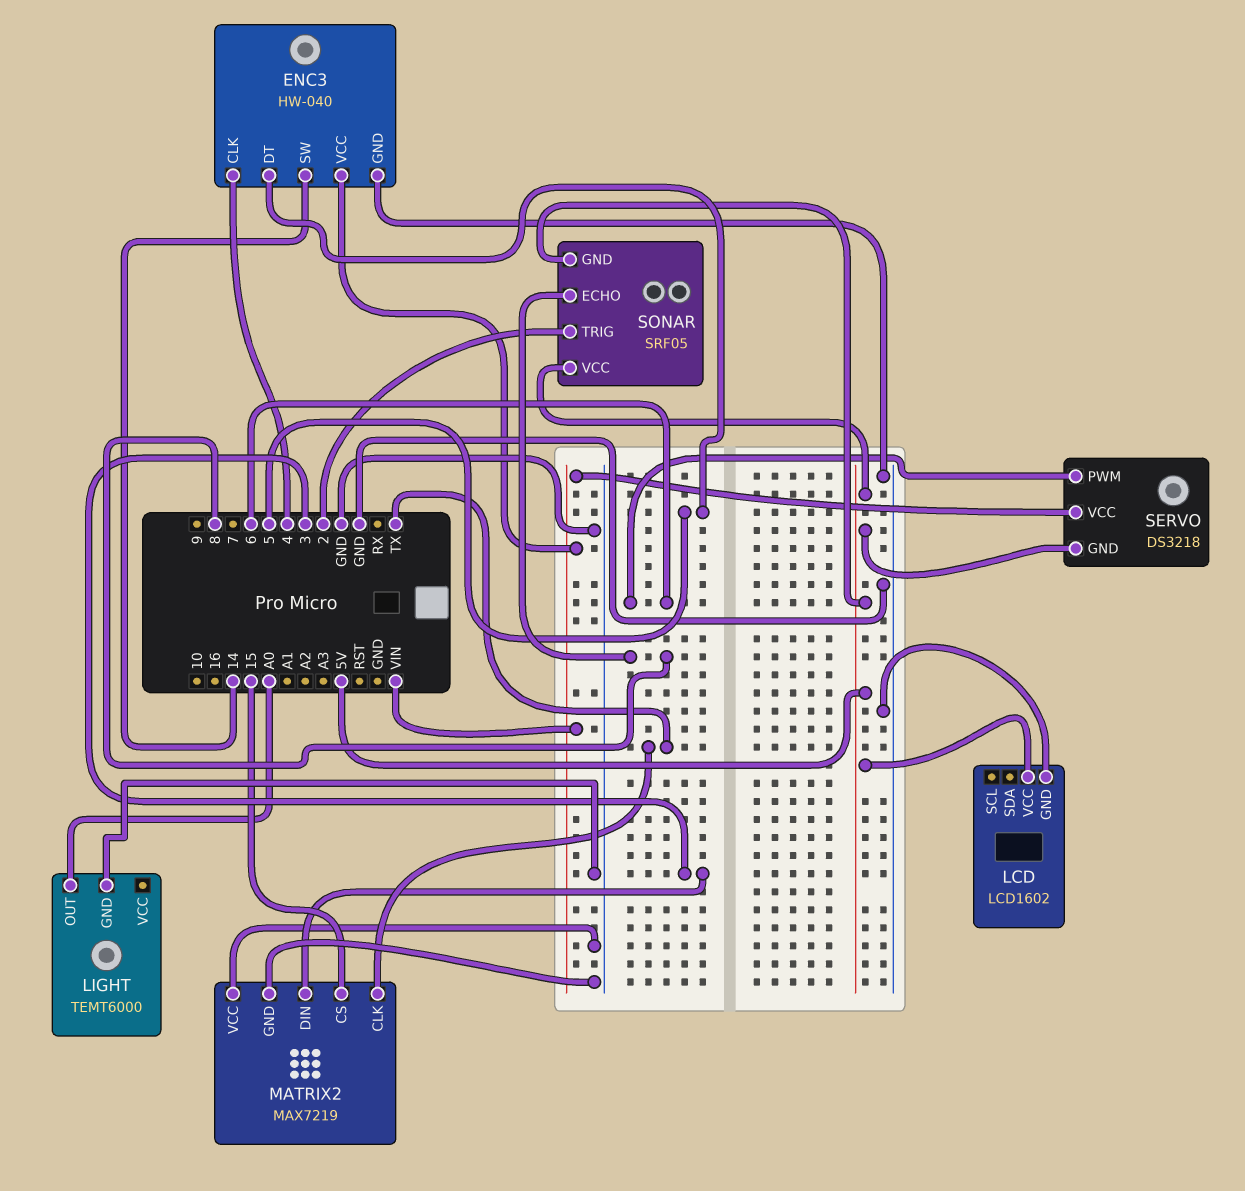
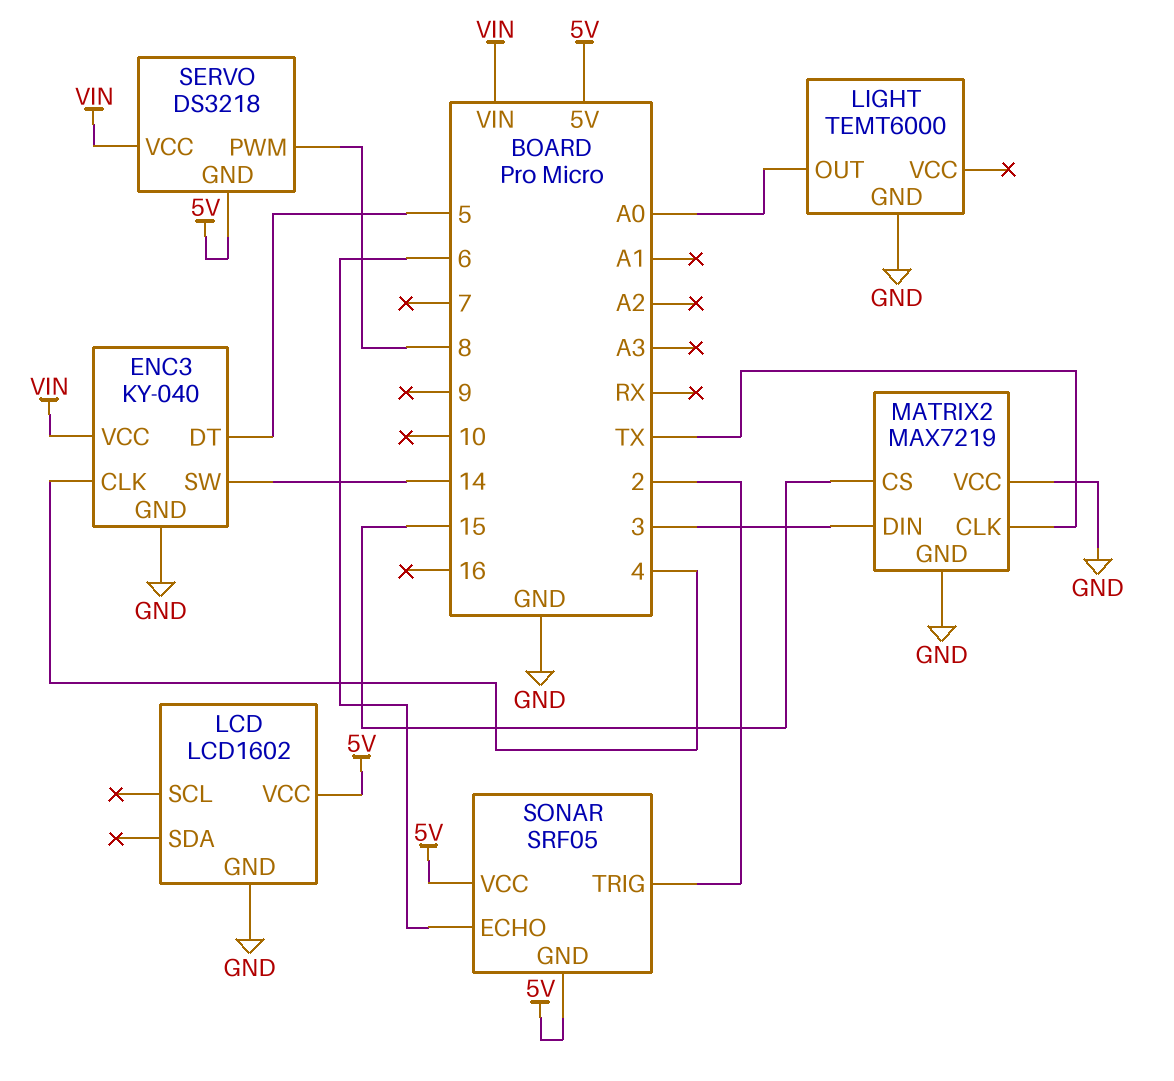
ENC3: HW-040 -> KY-040
SERVO pin PWM: 6 -> 8
SONAR pin ECHO: 8 -> 6

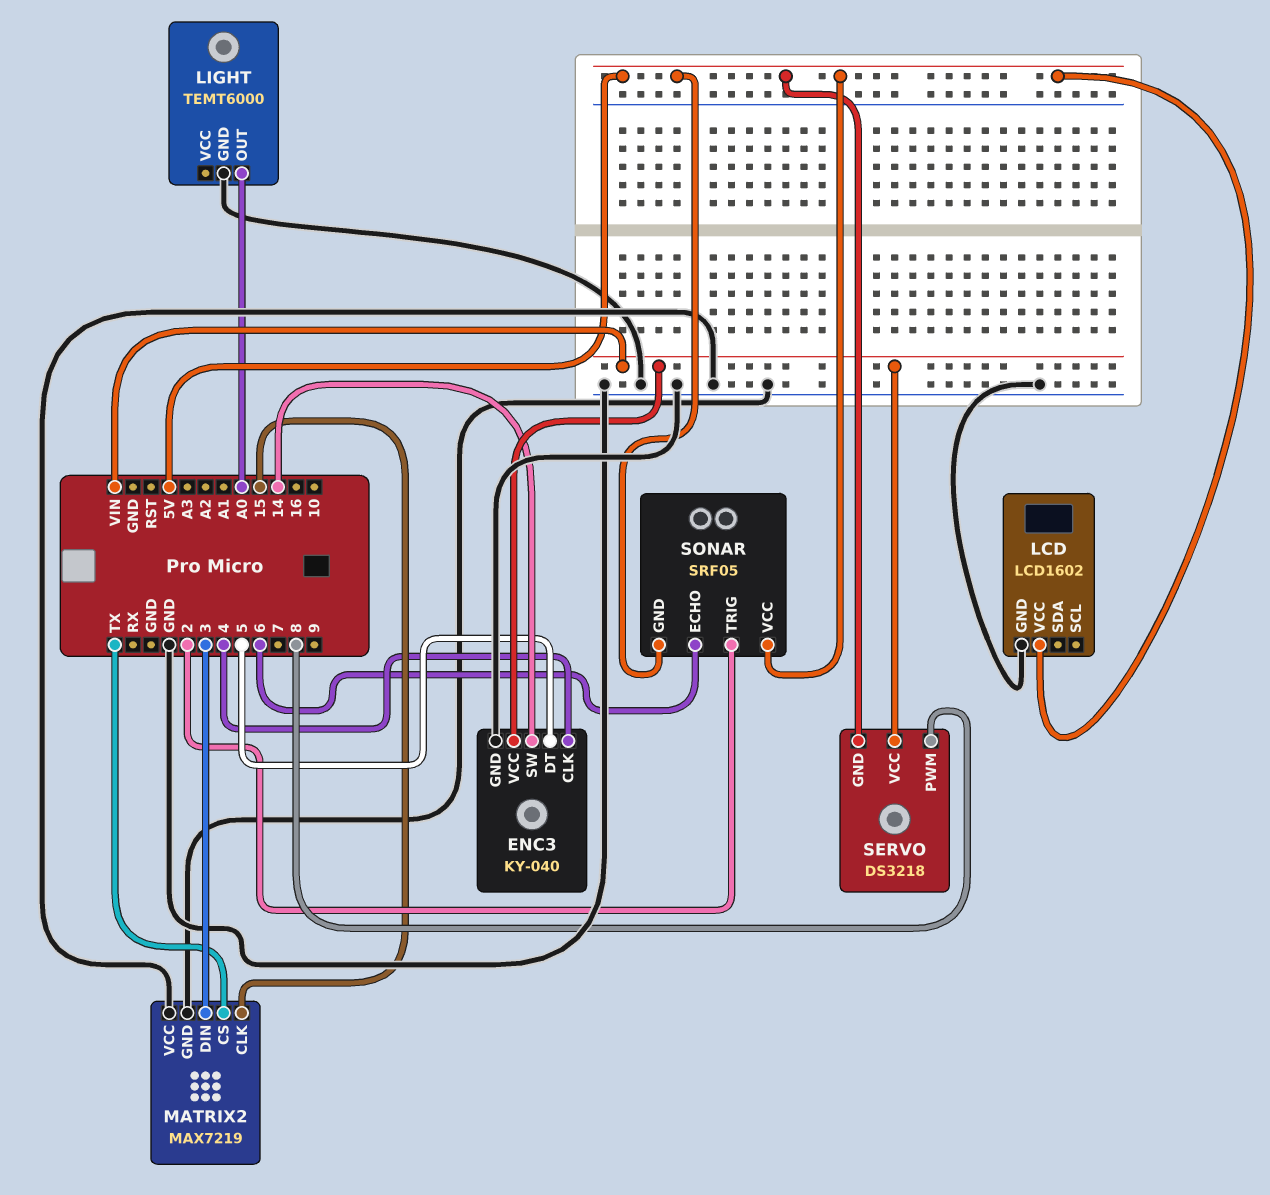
MATRIX2 pin CLK: TX -> 15
MATRIX2 pin CS: 15 -> TX

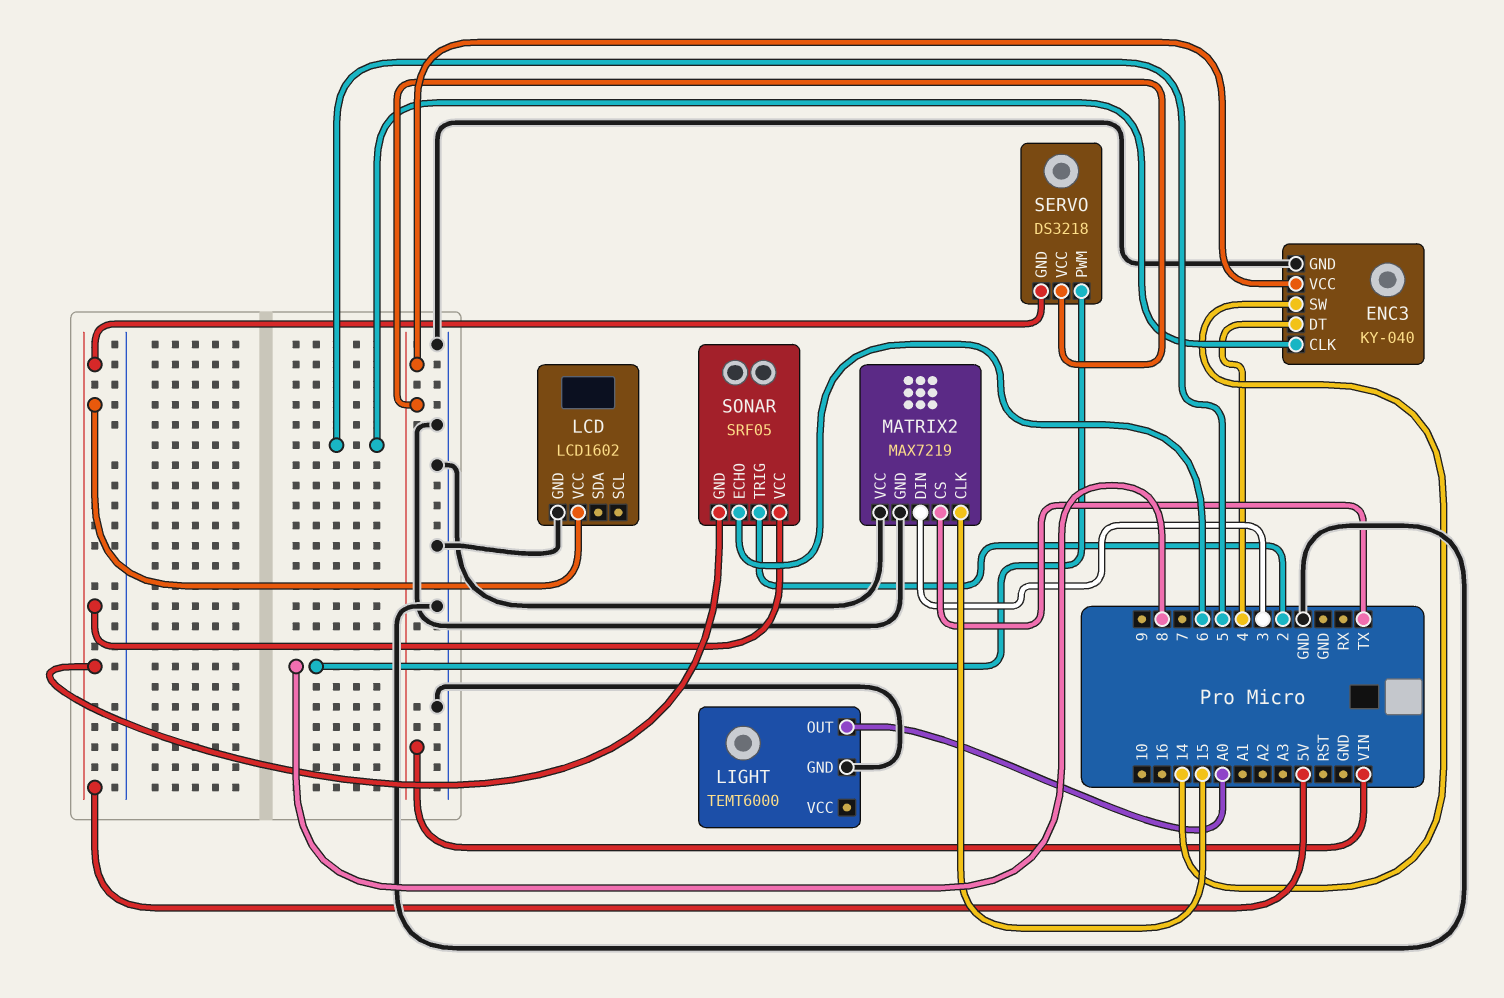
ENC3 pin CLK: 4 -> 5
ENC3 pin DT: 5 -> 4

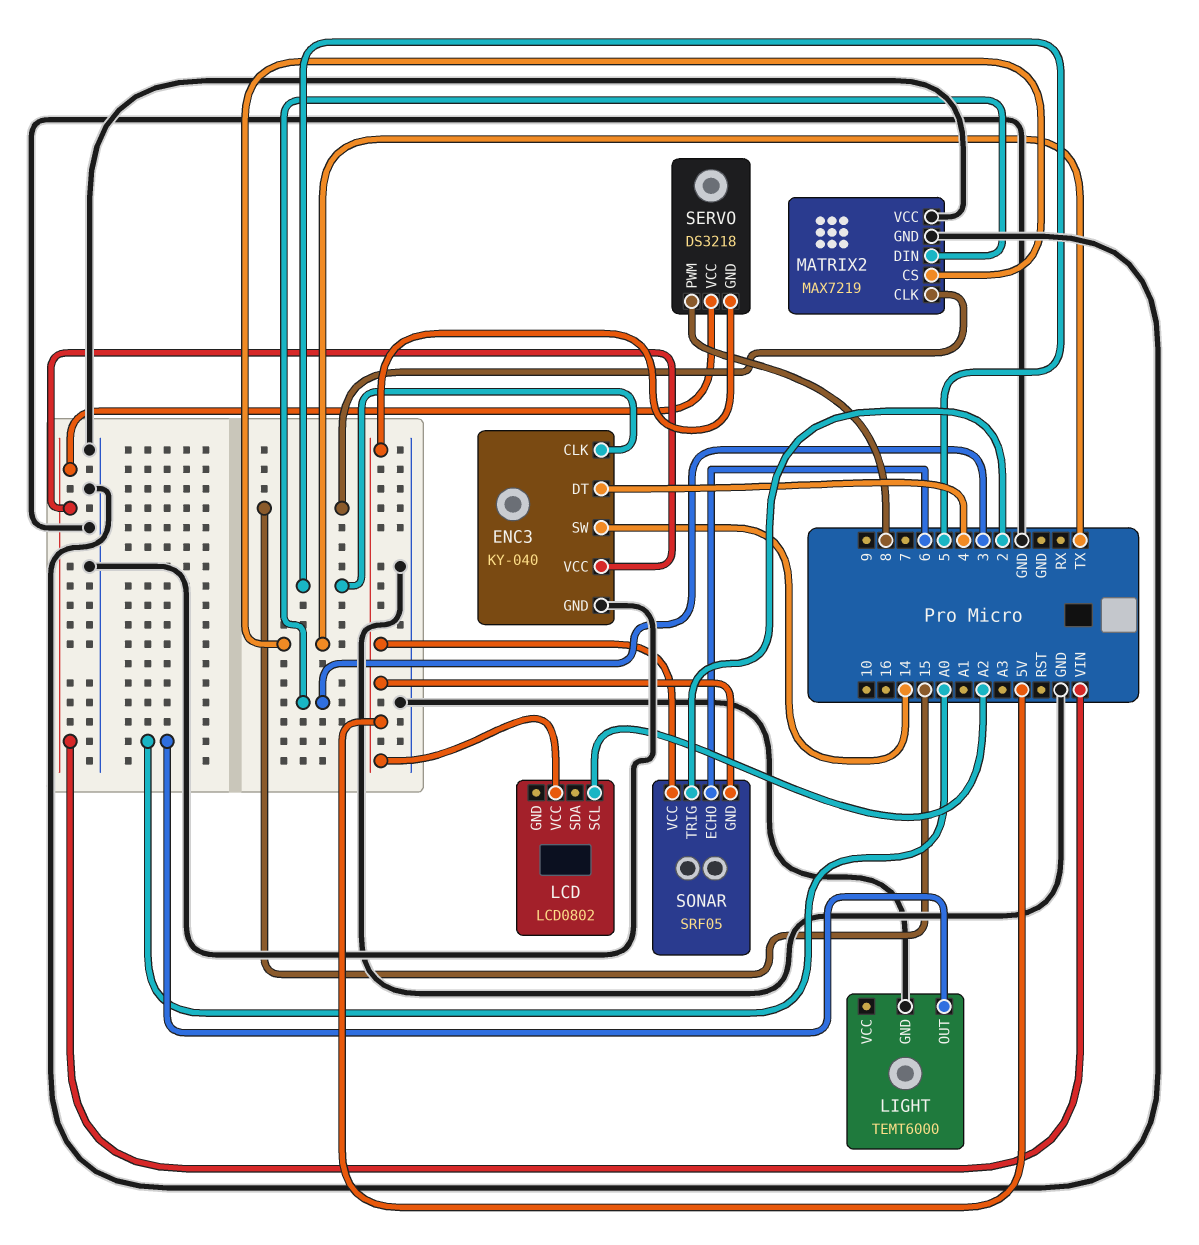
LCD: LCD1602 -> LCD0802
LCD pin GND: GND -> none
LCD pin SCL: none -> A2

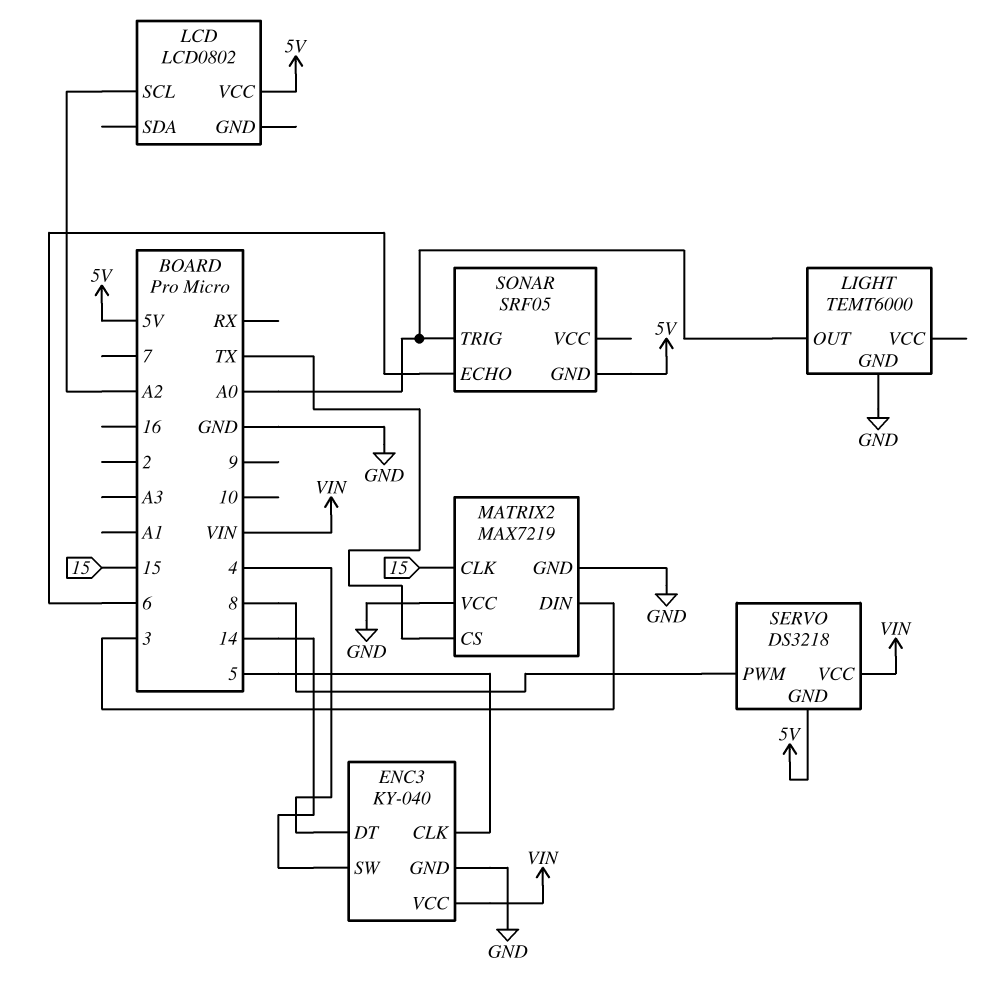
SONAR pin TRIG: 2 -> A0
SONAR pin VCC: 5V -> none

